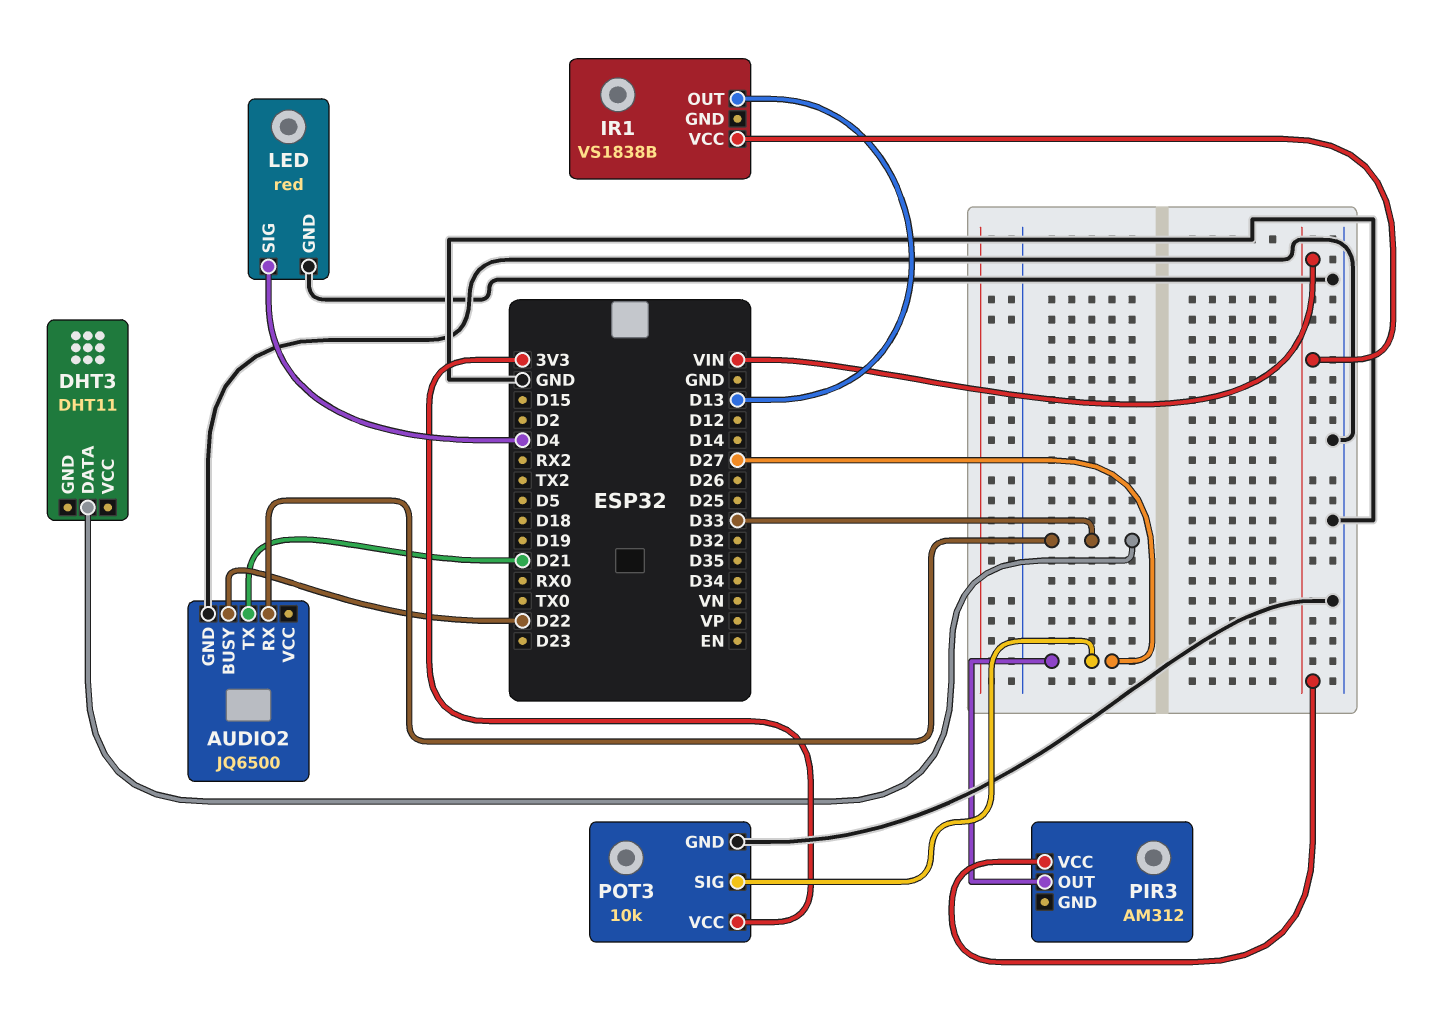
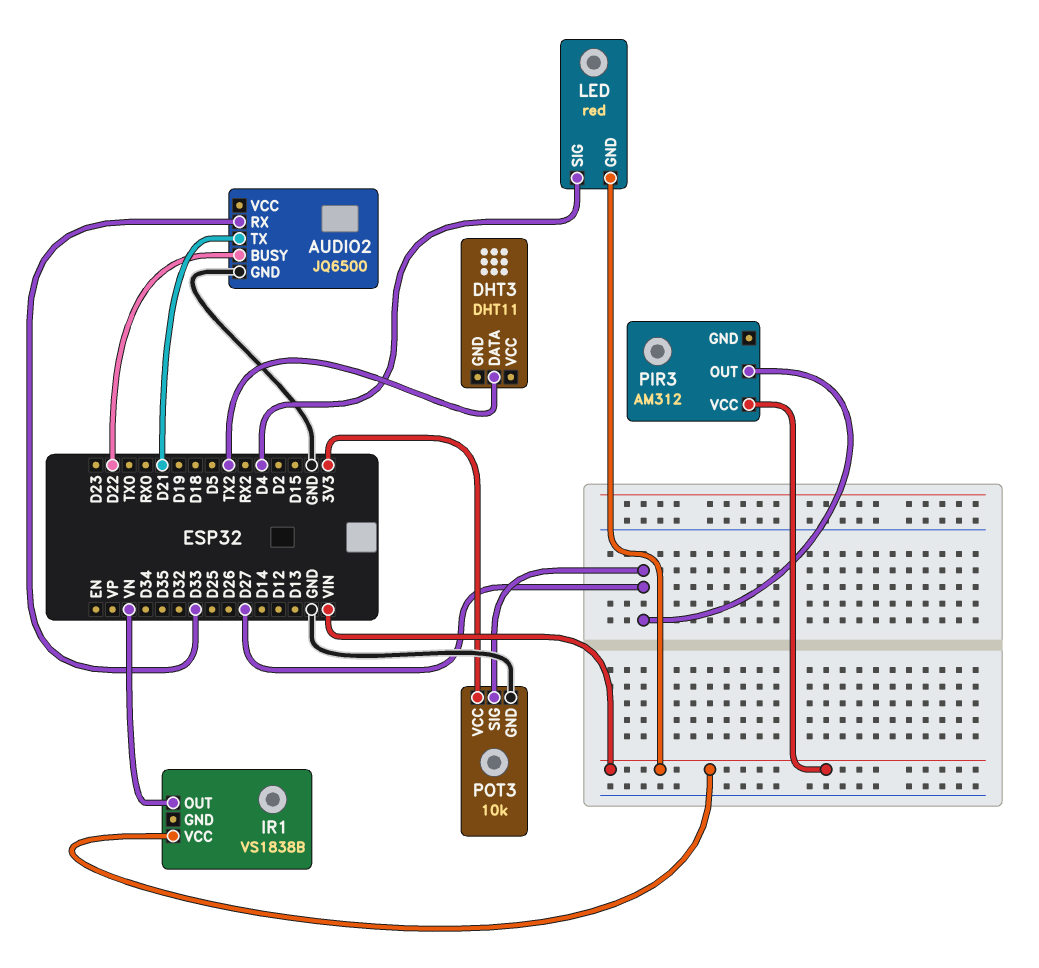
DHT3 pin DATA: D33 -> TX2
IR1 pin OUT: D13 -> VN
LED pin GND: GND -> VIN

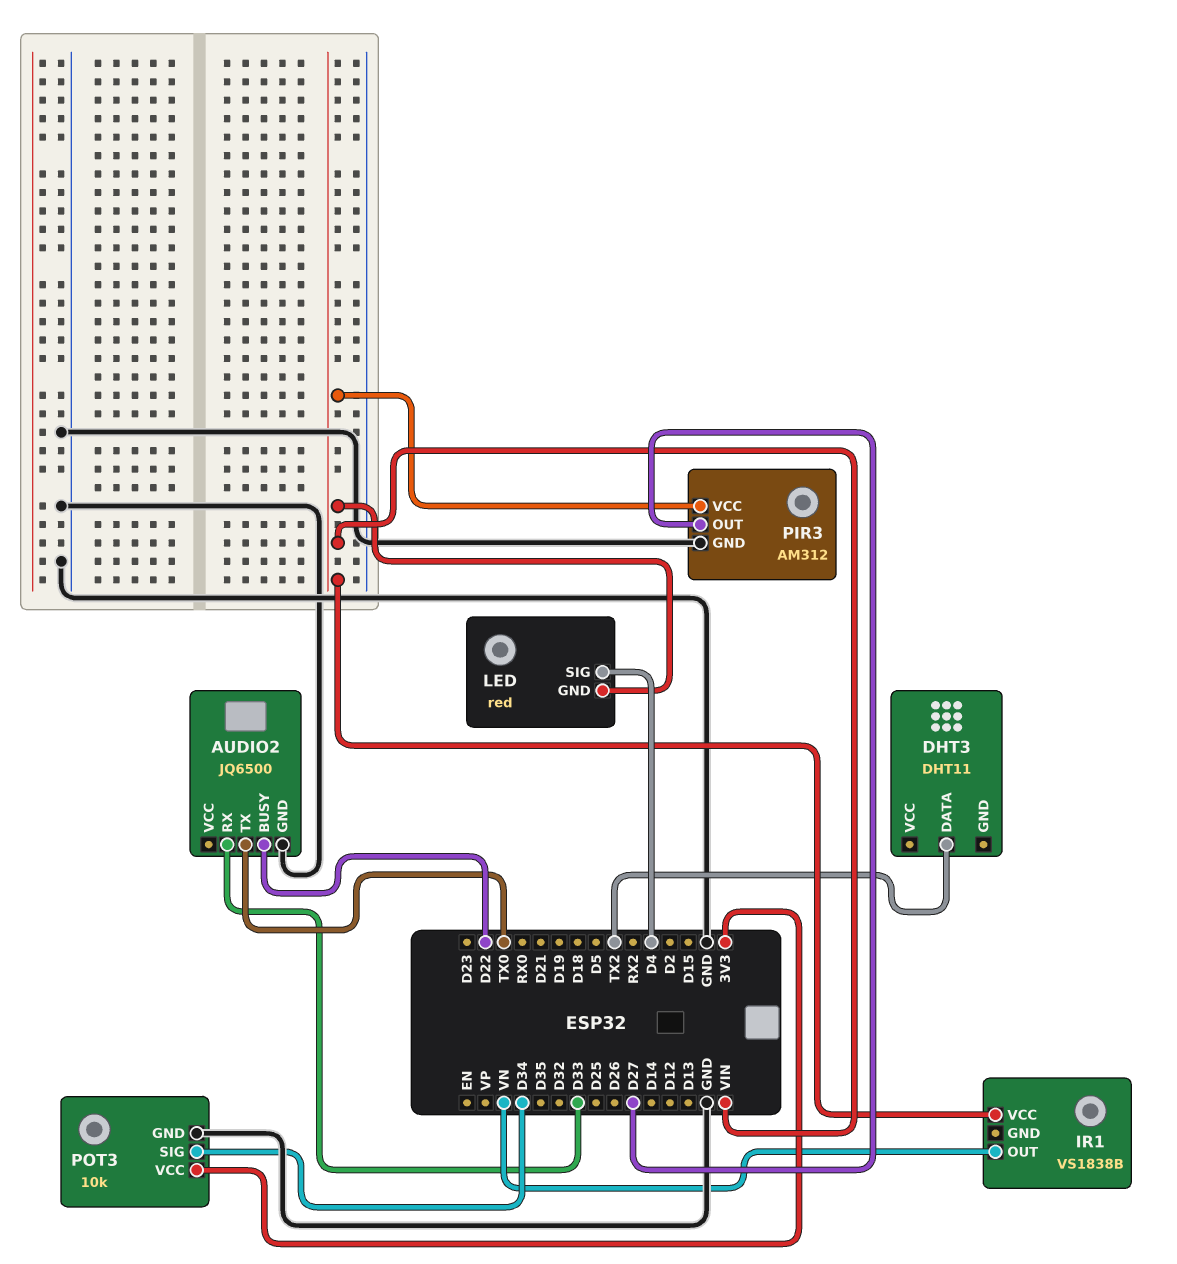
AUDIO2 pin TX: D21 -> TX0
PIR3 pin GND: none -> GND
POT3 pin SIG: D27 -> D34

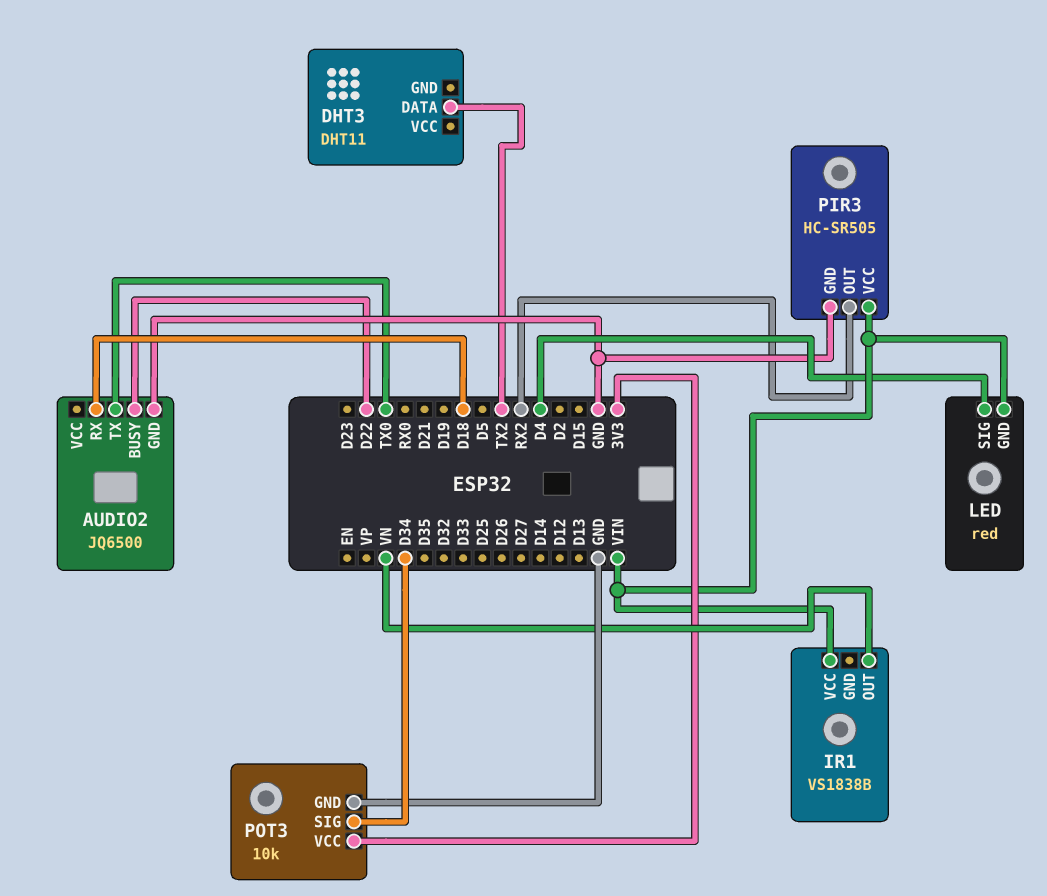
AUDIO2 pin RX: D33 -> D18
PIR3: AM312 -> HC-SR505
PIR3 pin OUT: D27 -> RX2

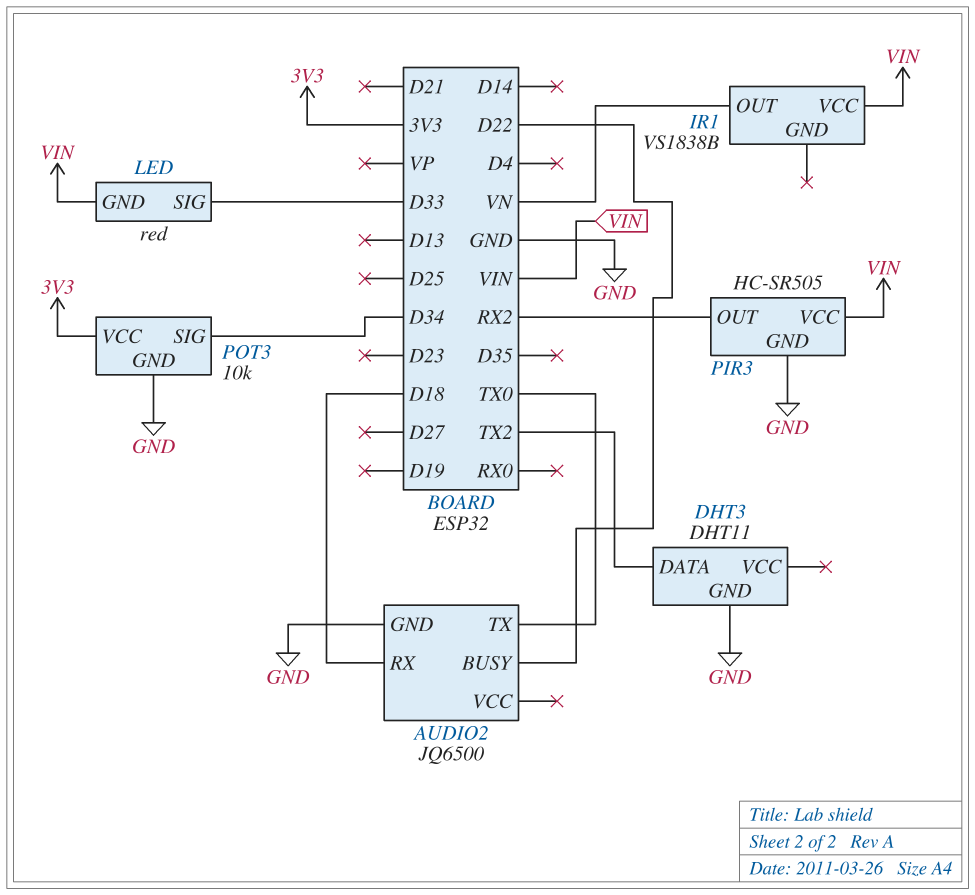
DHT3 pin GND: none -> GND
LED pin SIG: D4 -> D33

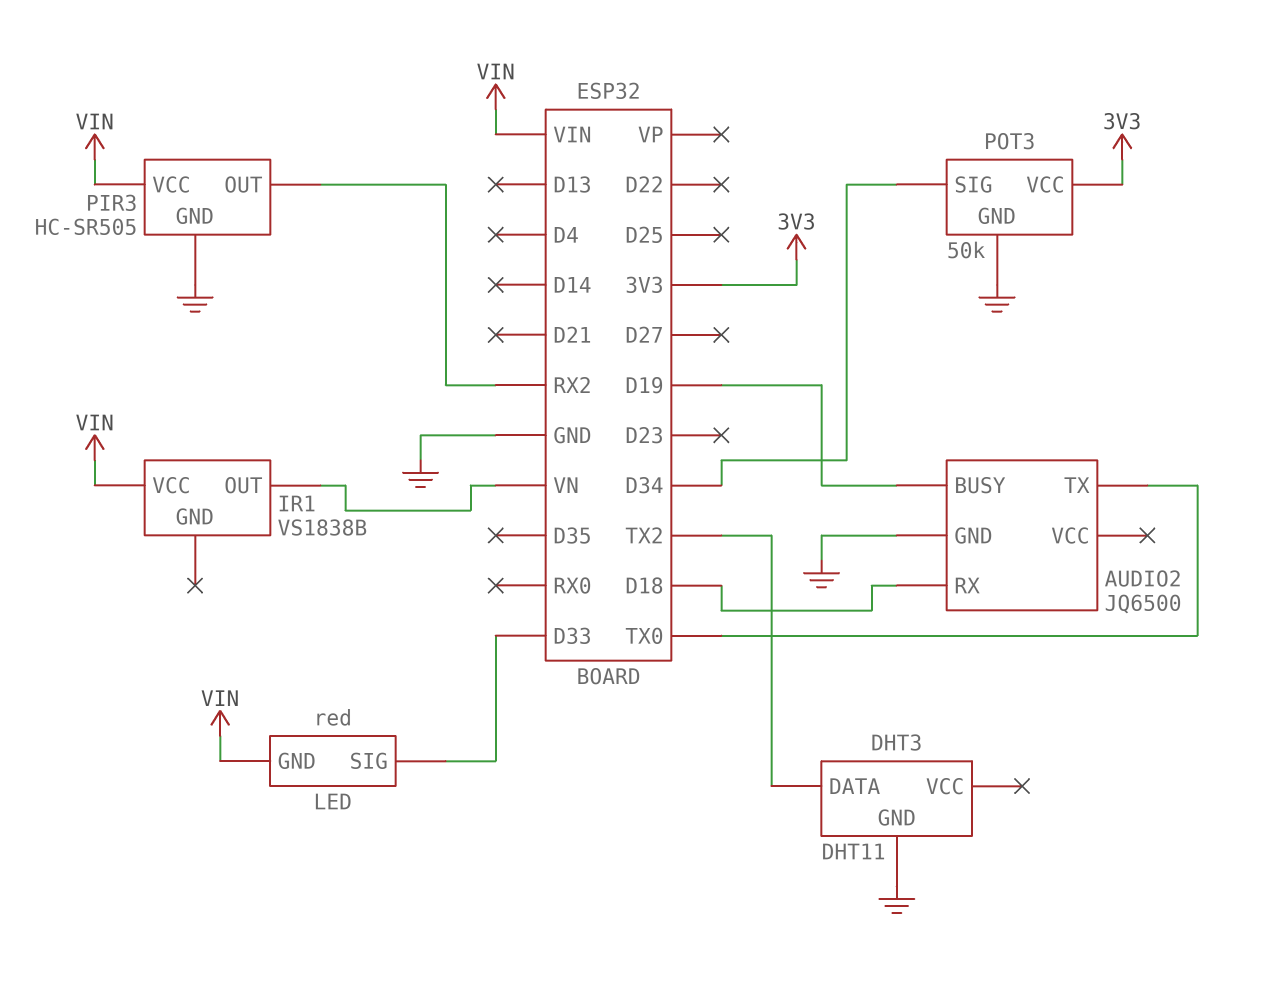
AUDIO2 pin BUSY: D22 -> D19
POT3: 10k -> 50k

